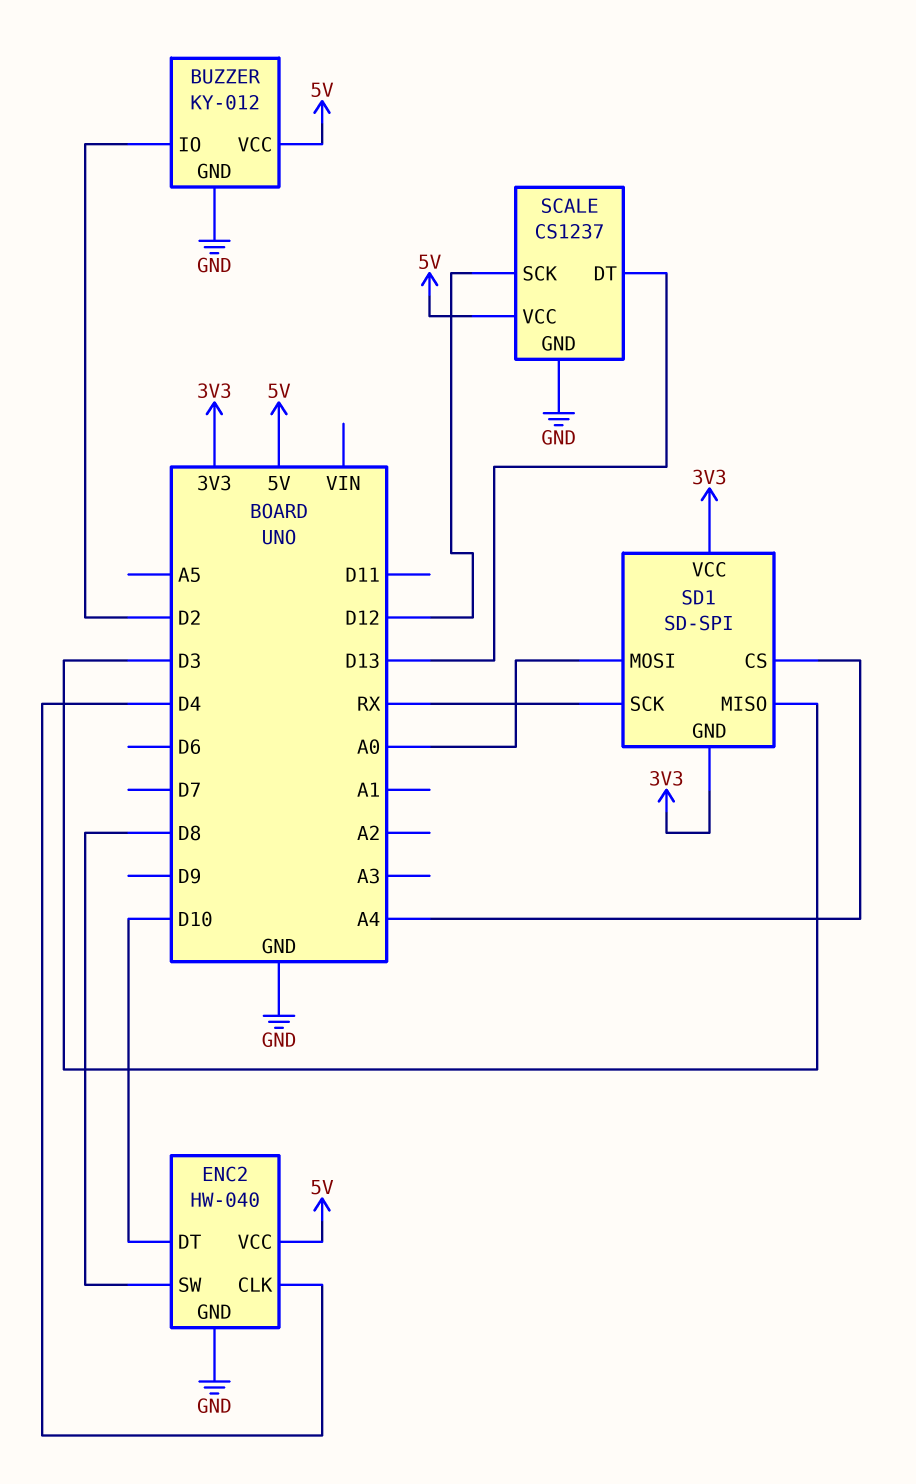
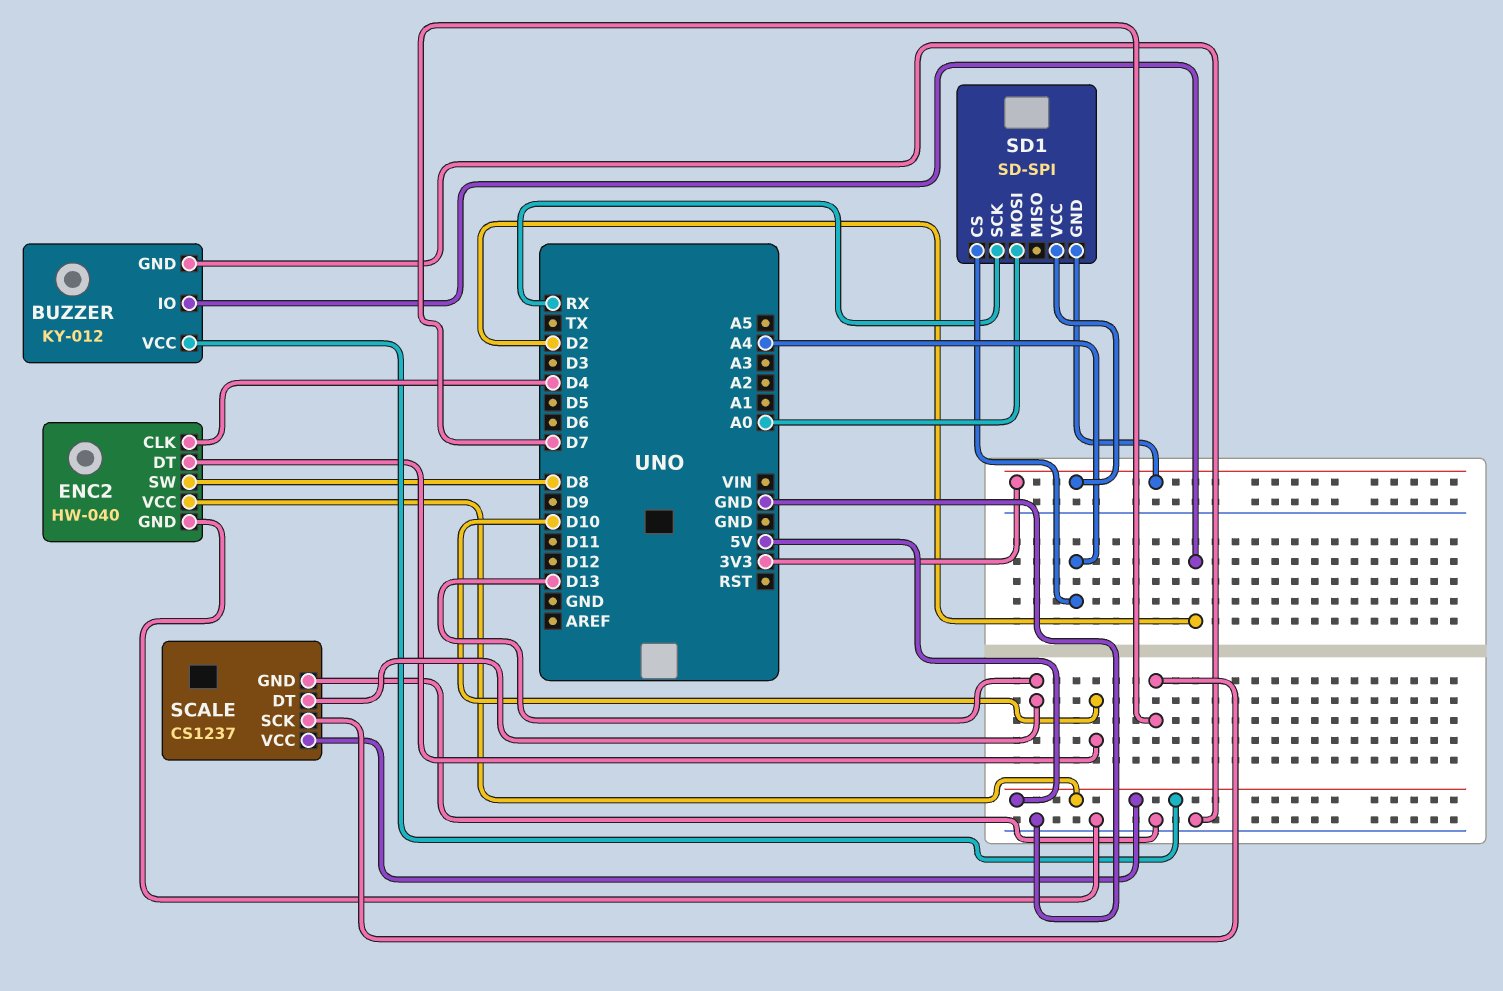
SCALE pin SCK: D12 -> D7
SD1 pin MISO: D3 -> none

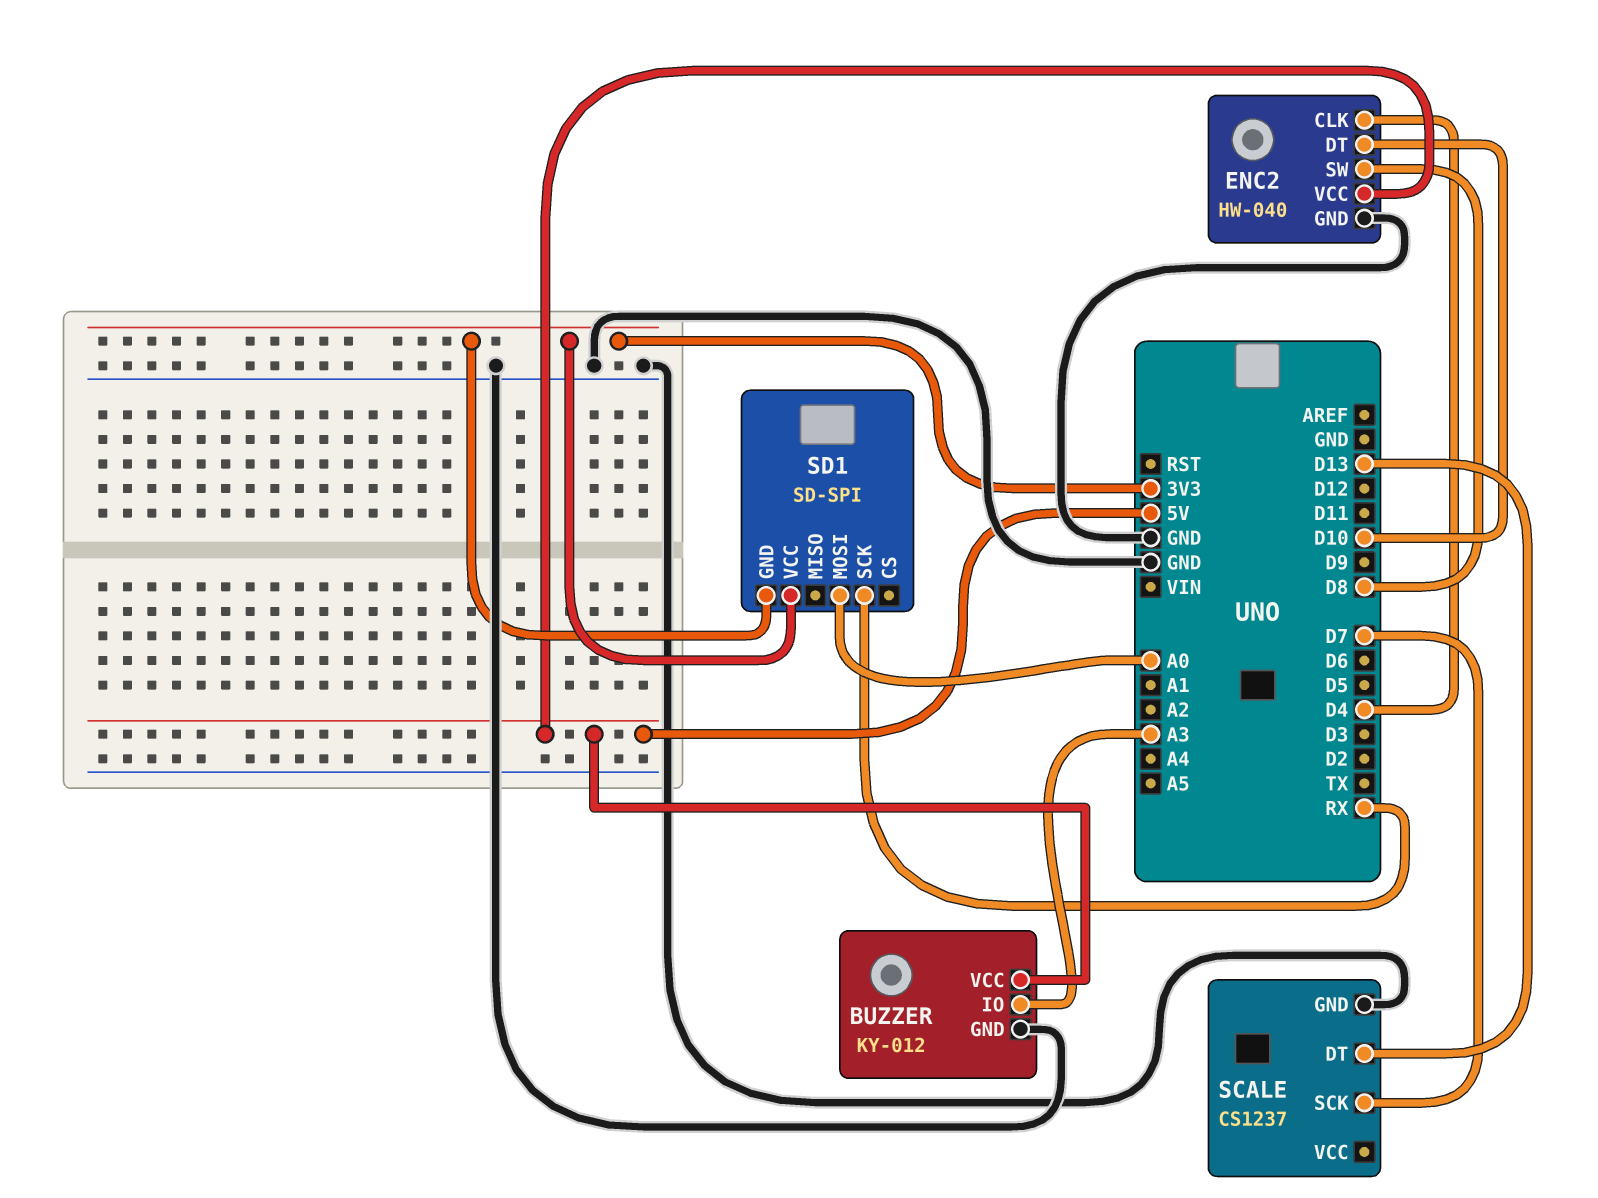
BUZZER pin IO: D2 -> A3
SCALE pin VCC: 5V -> none
SD1 pin CS: A4 -> none

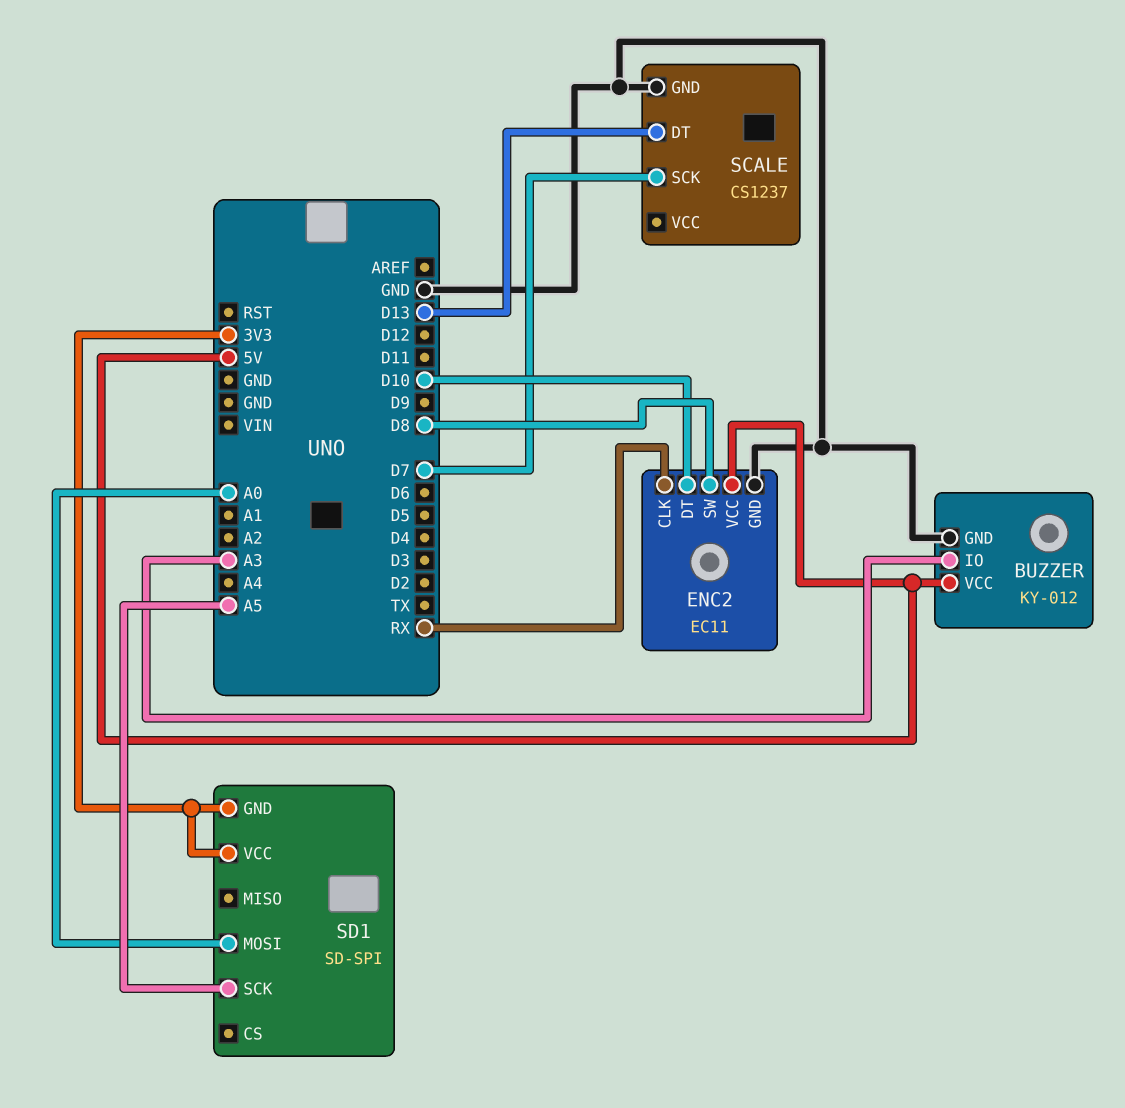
ENC2: HW-040 -> EC11
ENC2 pin CLK: D4 -> RX
SD1 pin SCK: RX -> A5

